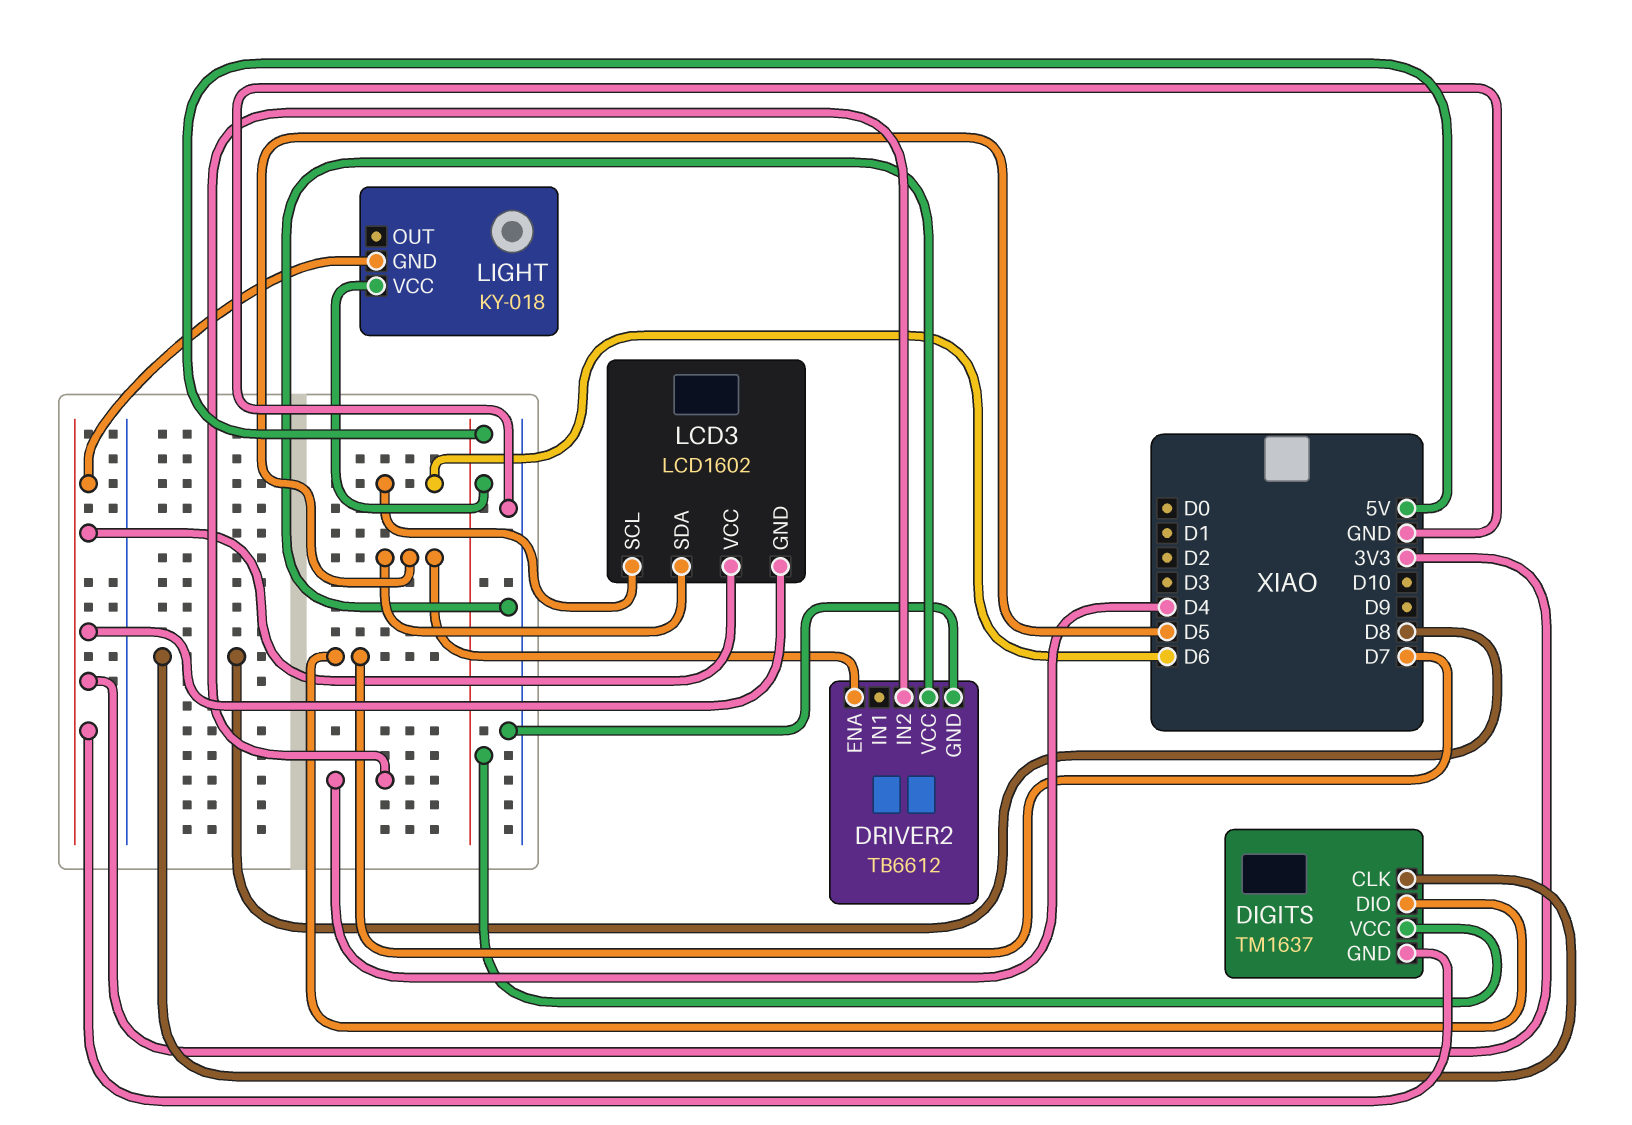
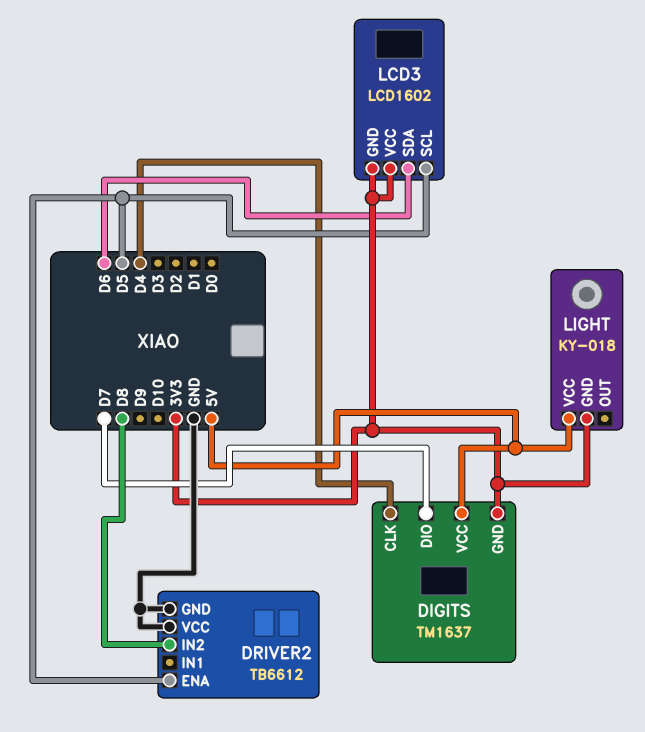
DIGITS pin CLK: D8 -> D4
DRIVER2 pin IN2: D4 -> D8
LCD3 pin SCL: D6 -> D5
LCD3 pin SDA: D5 -> D6

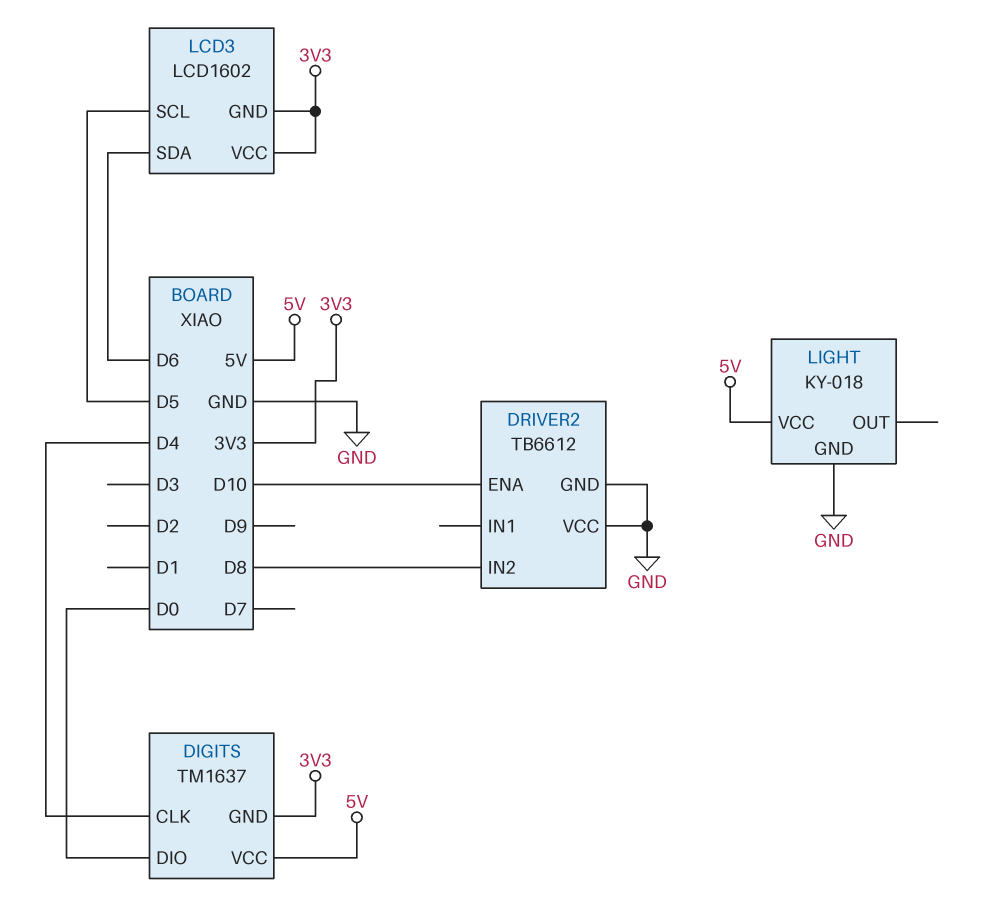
DIGITS pin DIO: D7 -> D0
DRIVER2 pin ENA: D5 -> D10
LIGHT pin GND: 3V3 -> GND

